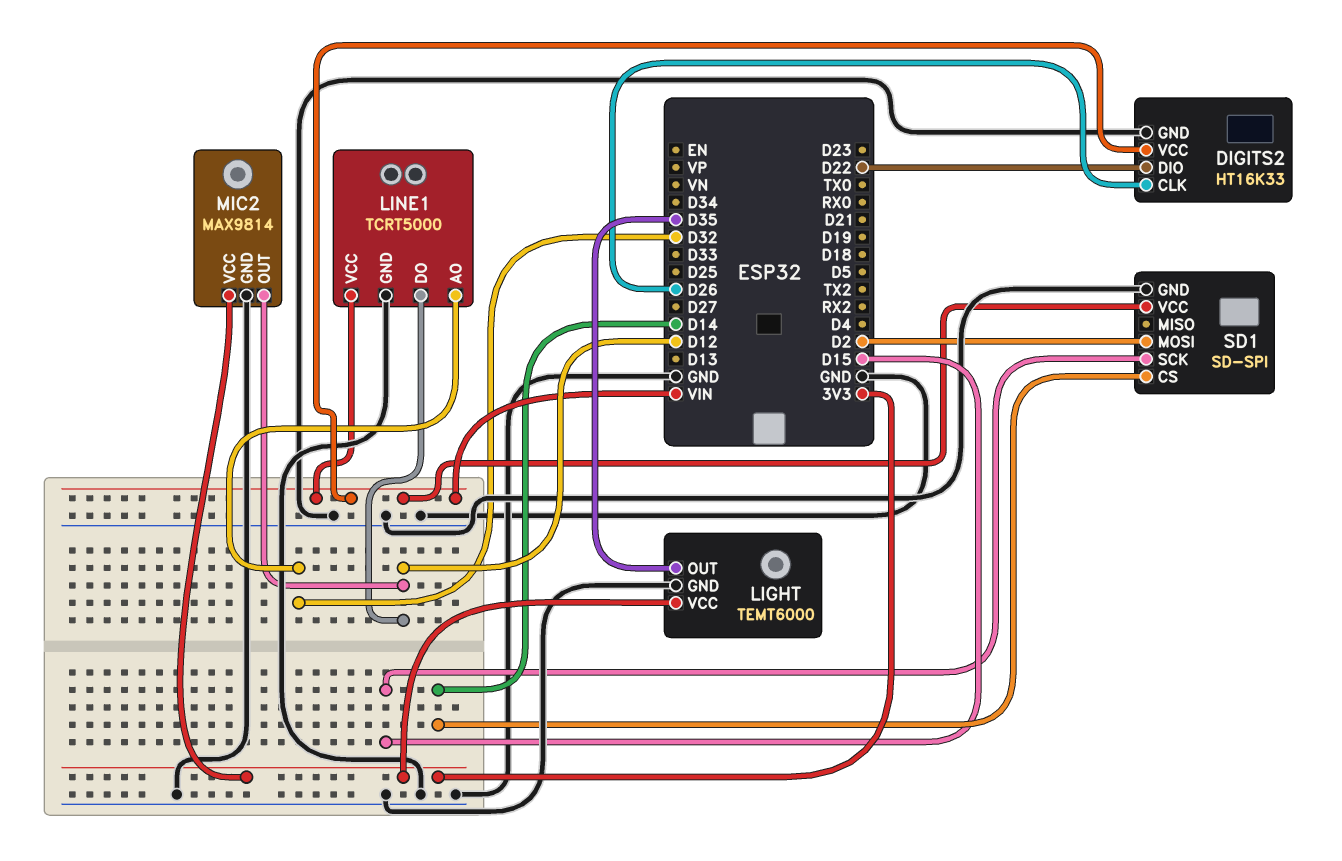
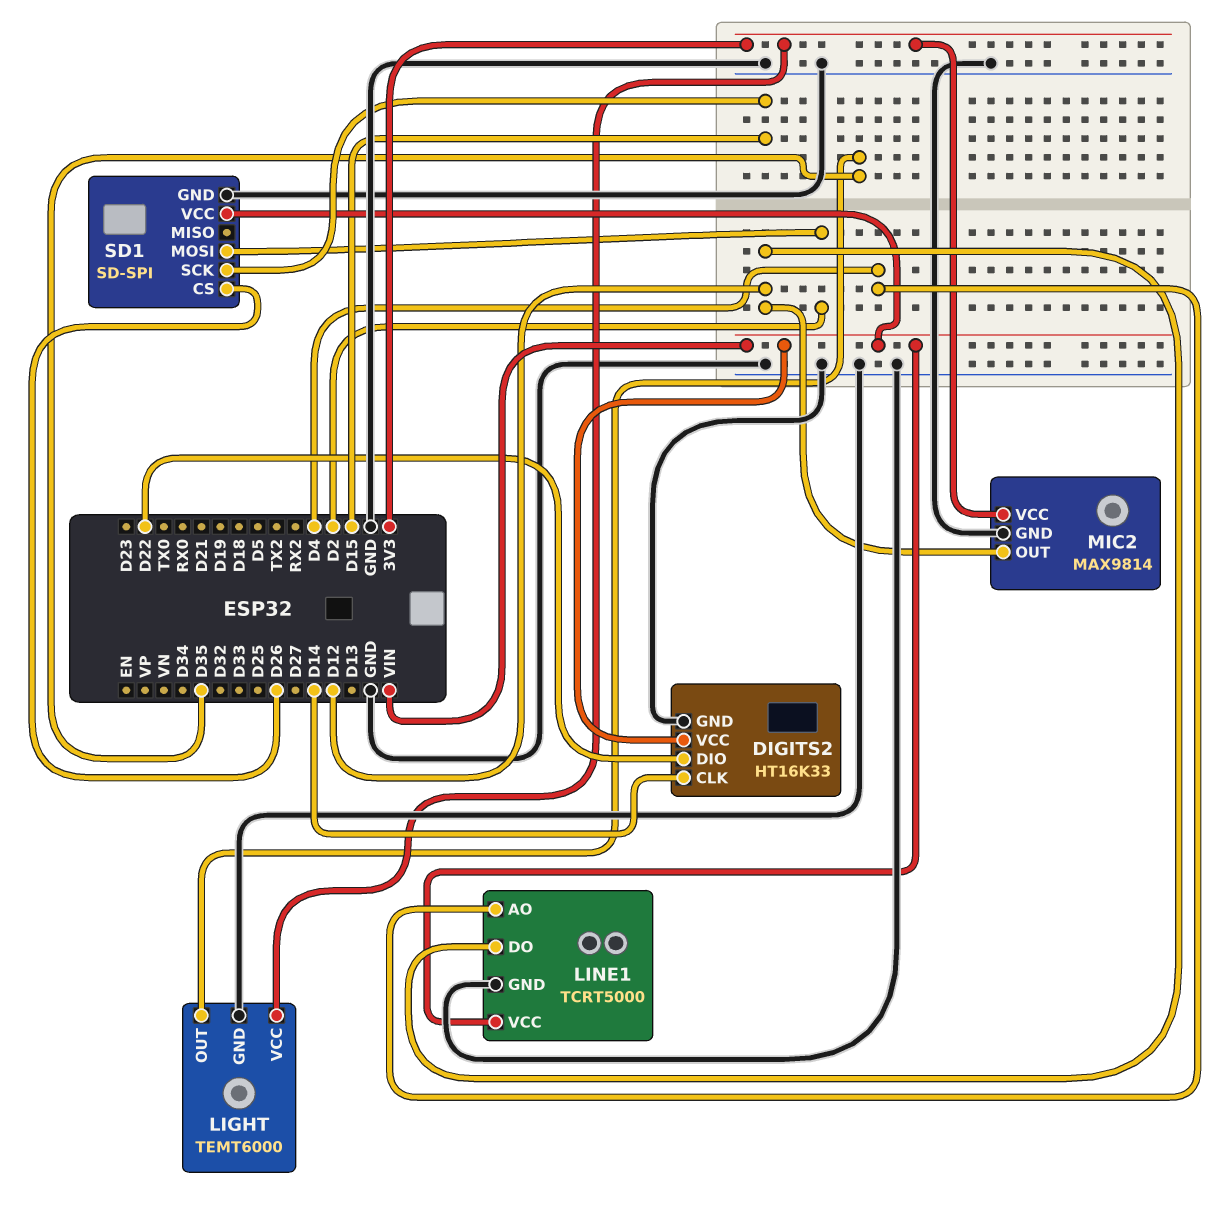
DIGITS2 pin CLK: D26 -> D14
LINE1 pin AO: D32 -> D4
SD1 pin CS: D14 -> D26

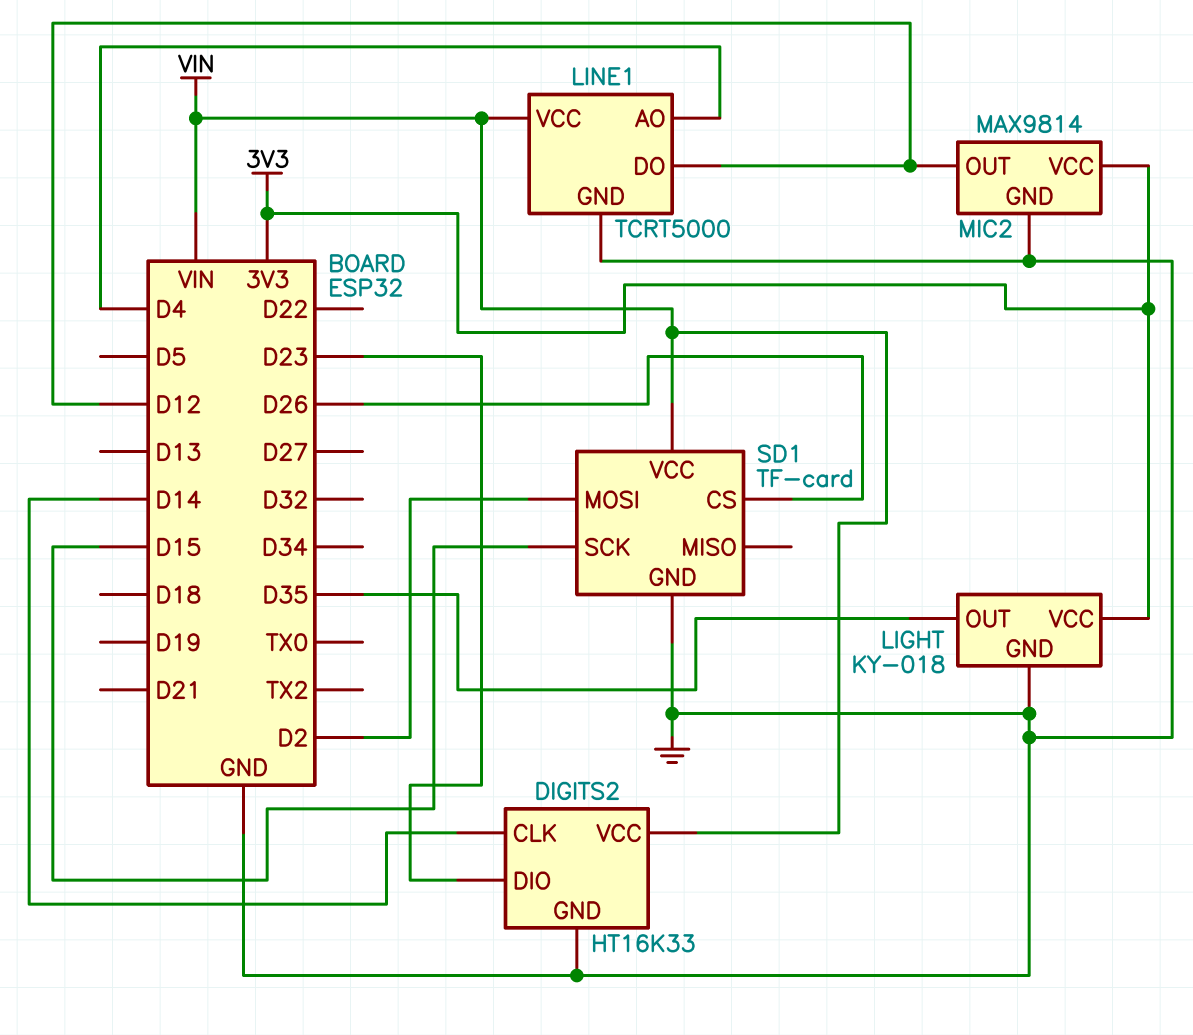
DIGITS2 pin DIO: D22 -> D23
LIGHT: TEMT6000 -> KY-018
SD1: SD-SPI -> TF-card

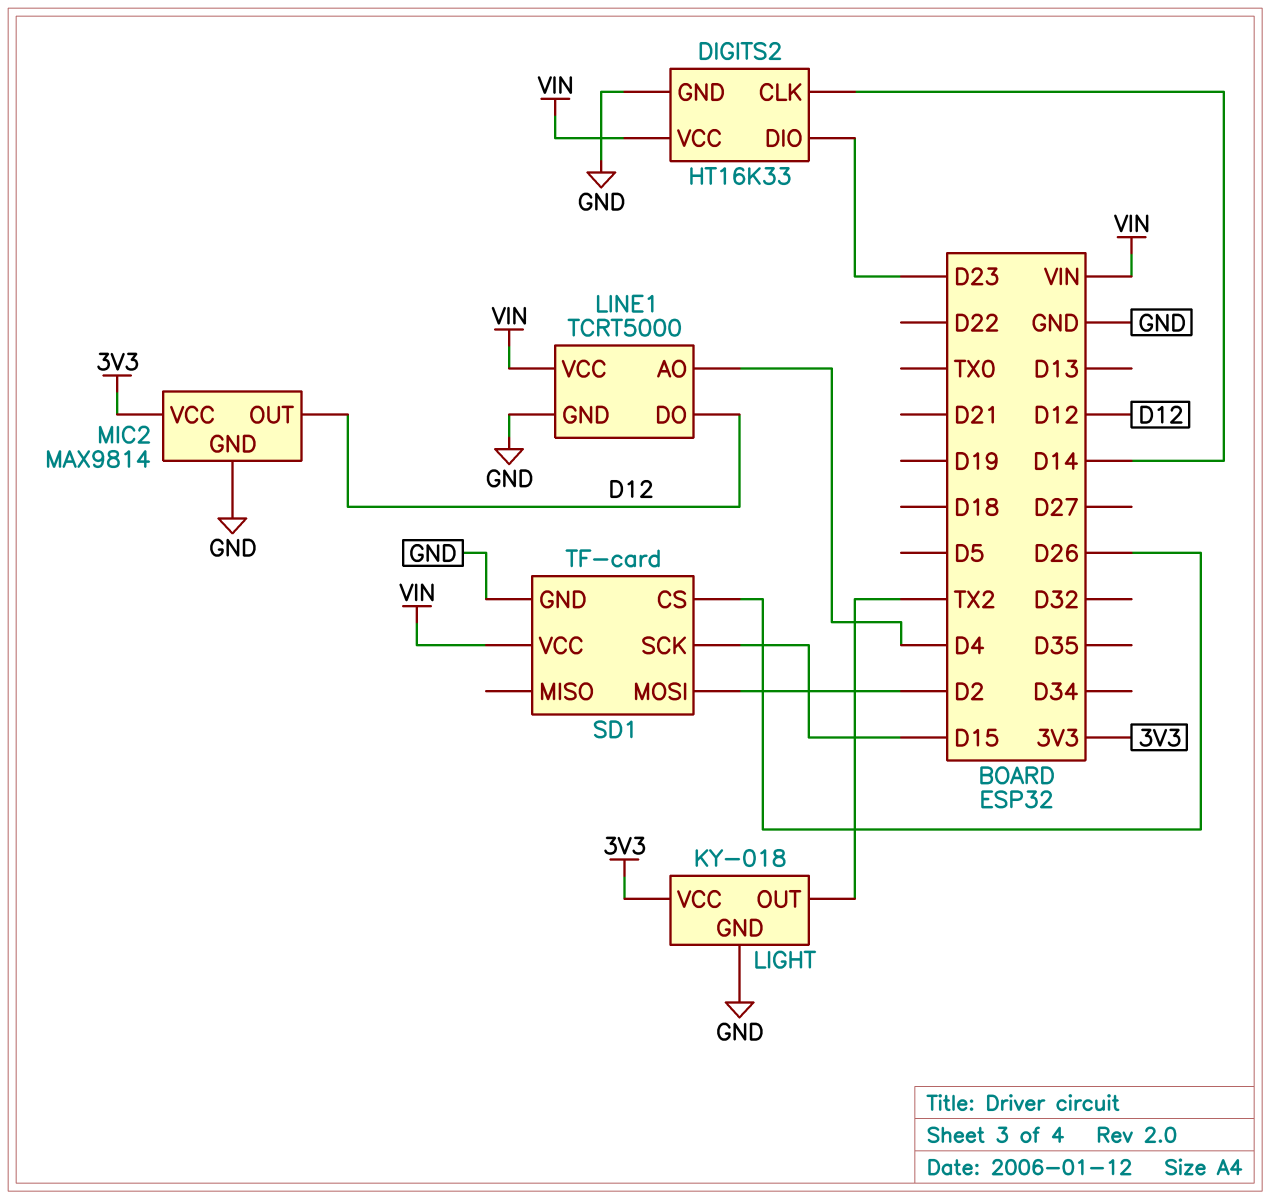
LIGHT pin OUT: D35 -> TX2

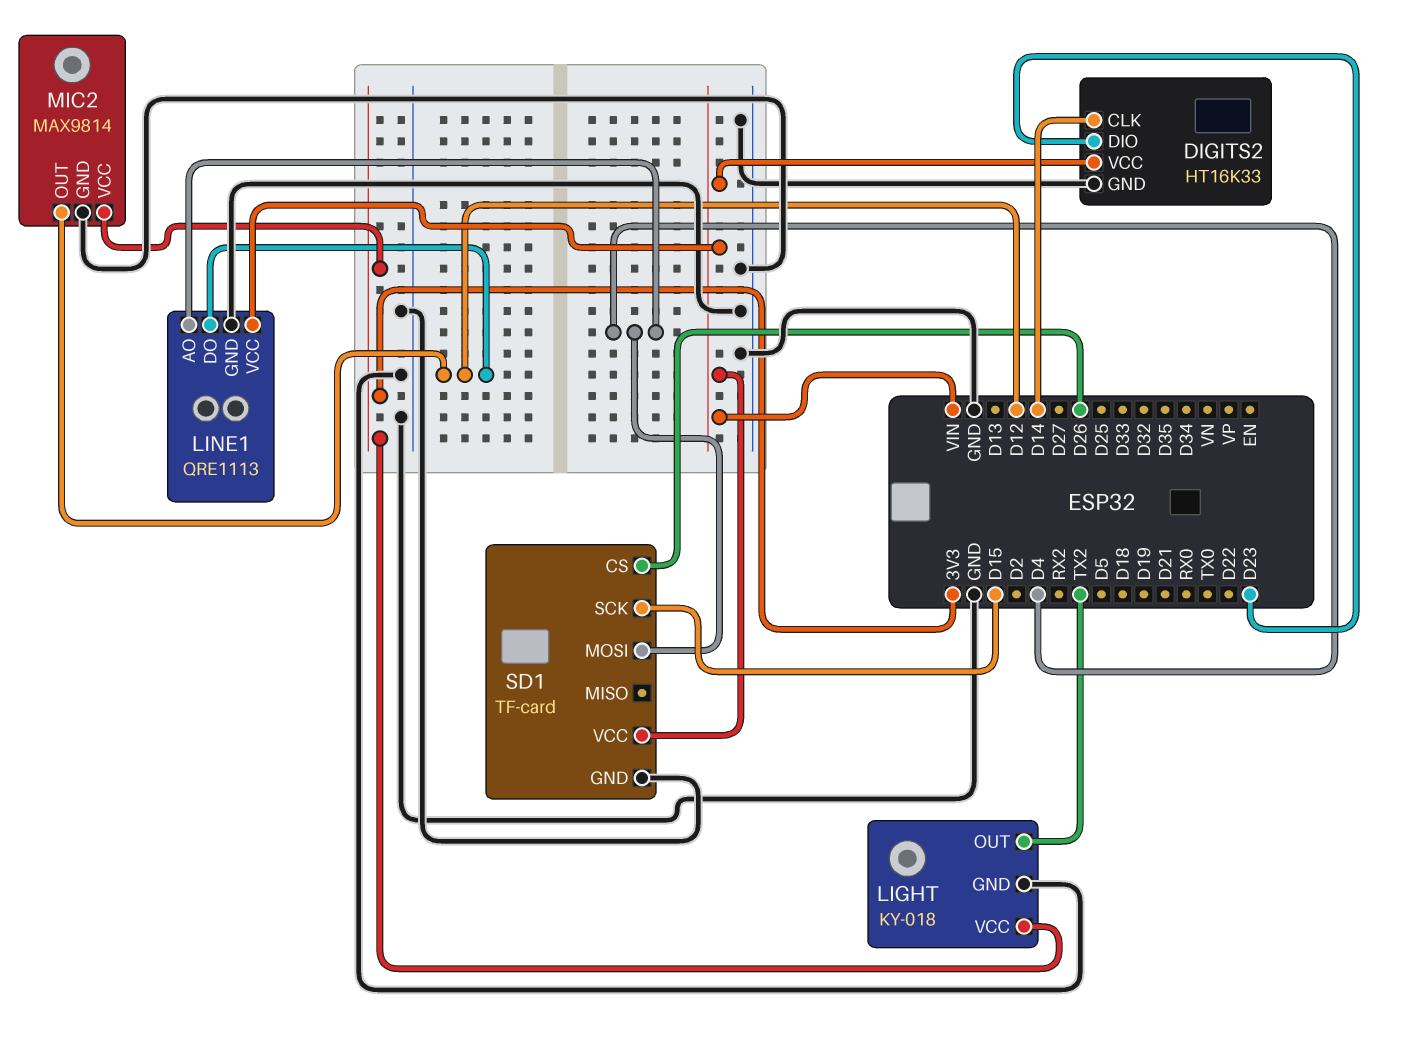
LINE1: TCRT5000 -> QRE1113
SD1 pin MOSI: D2 -> D4

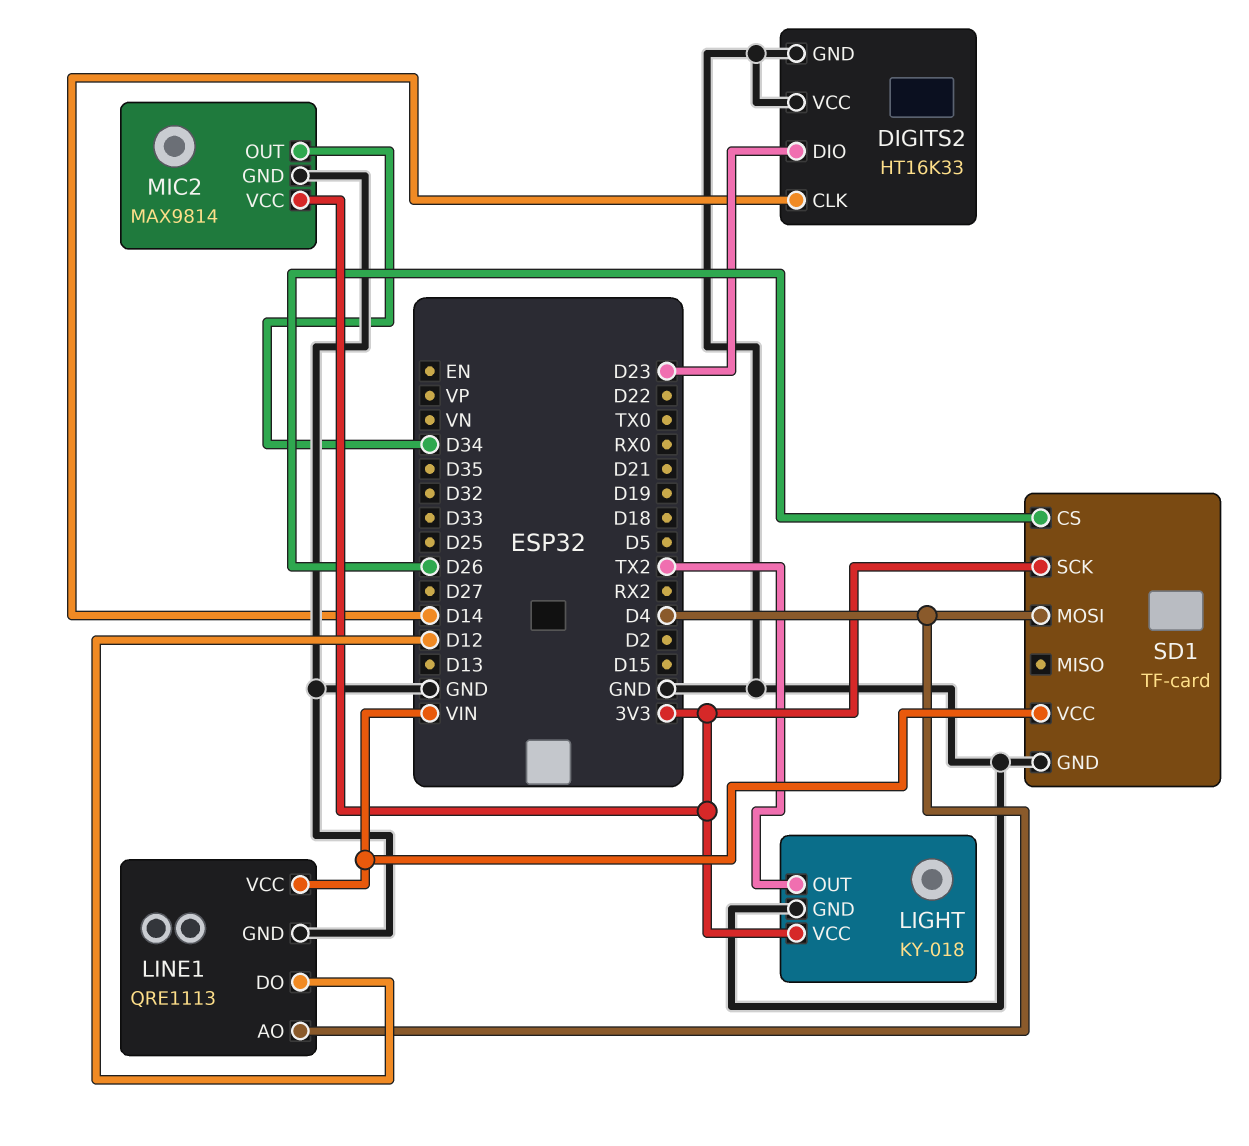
DIGITS2 pin VCC: VIN -> GND
MIC2 pin OUT: D12 -> D34
SD1 pin SCK: D15 -> 3V3

